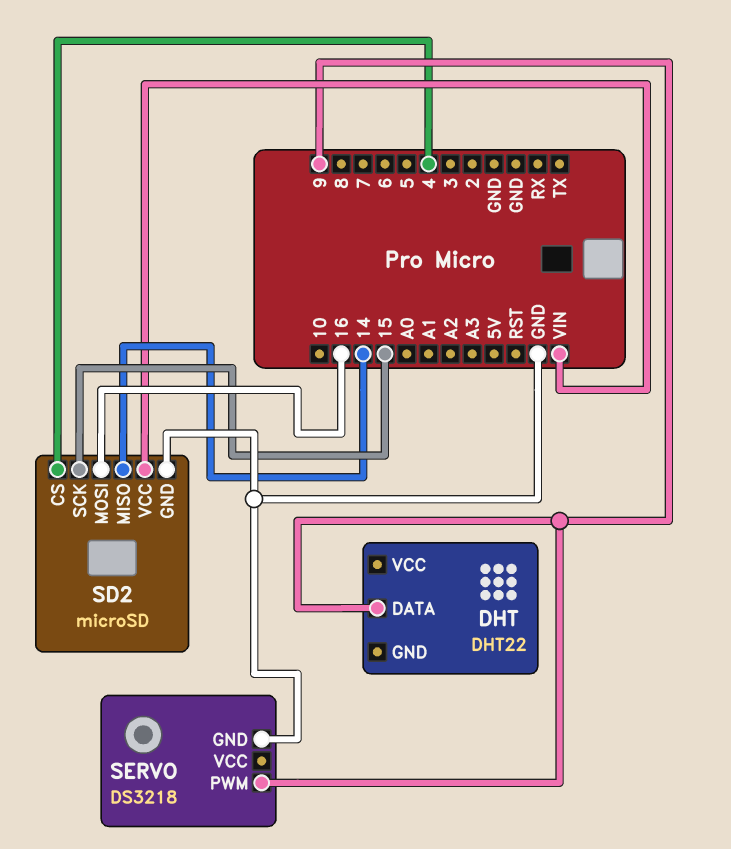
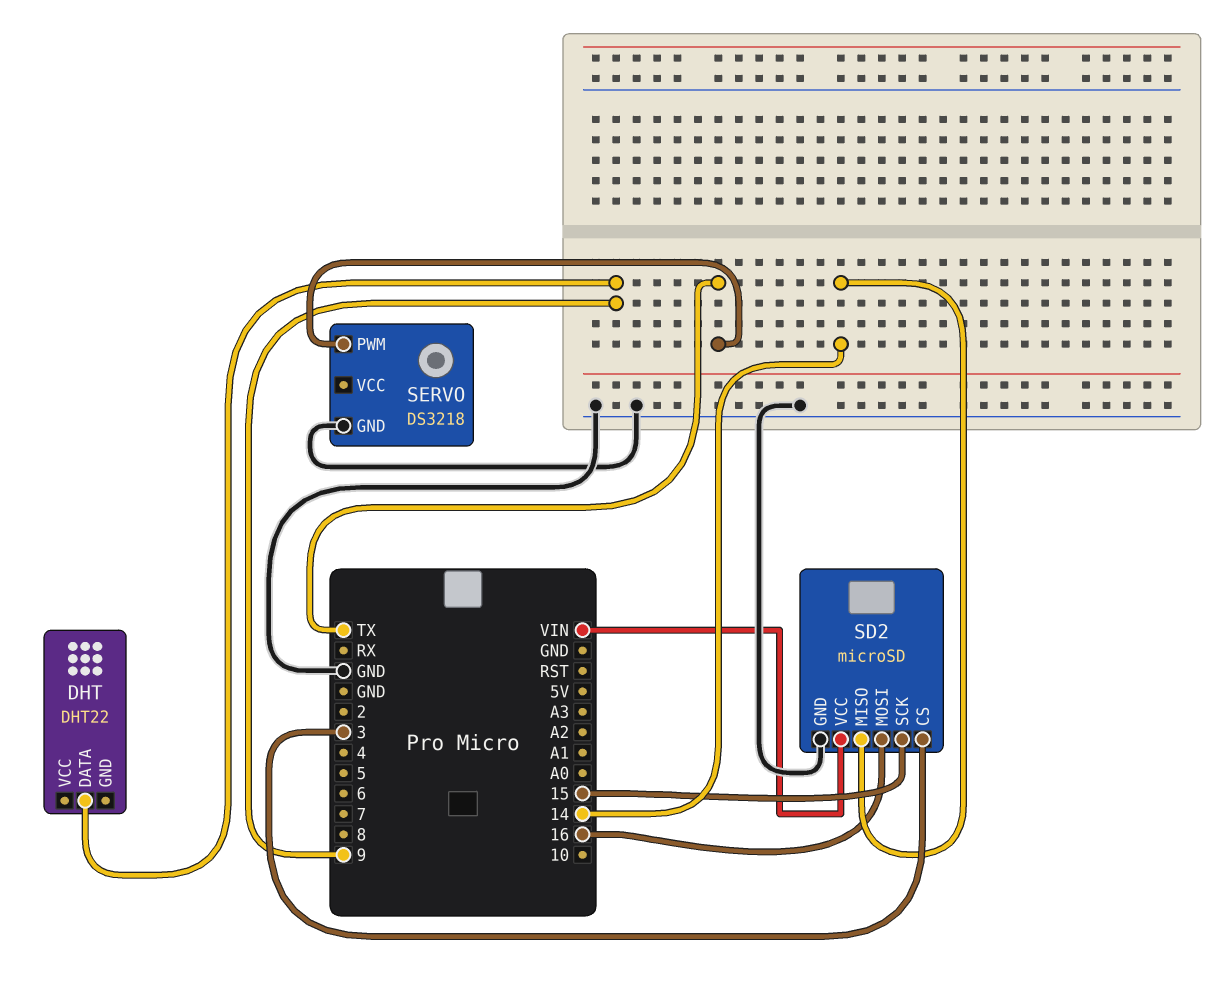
SD2 pin CS: 4 -> 3
SERVO pin PWM: 9 -> TX

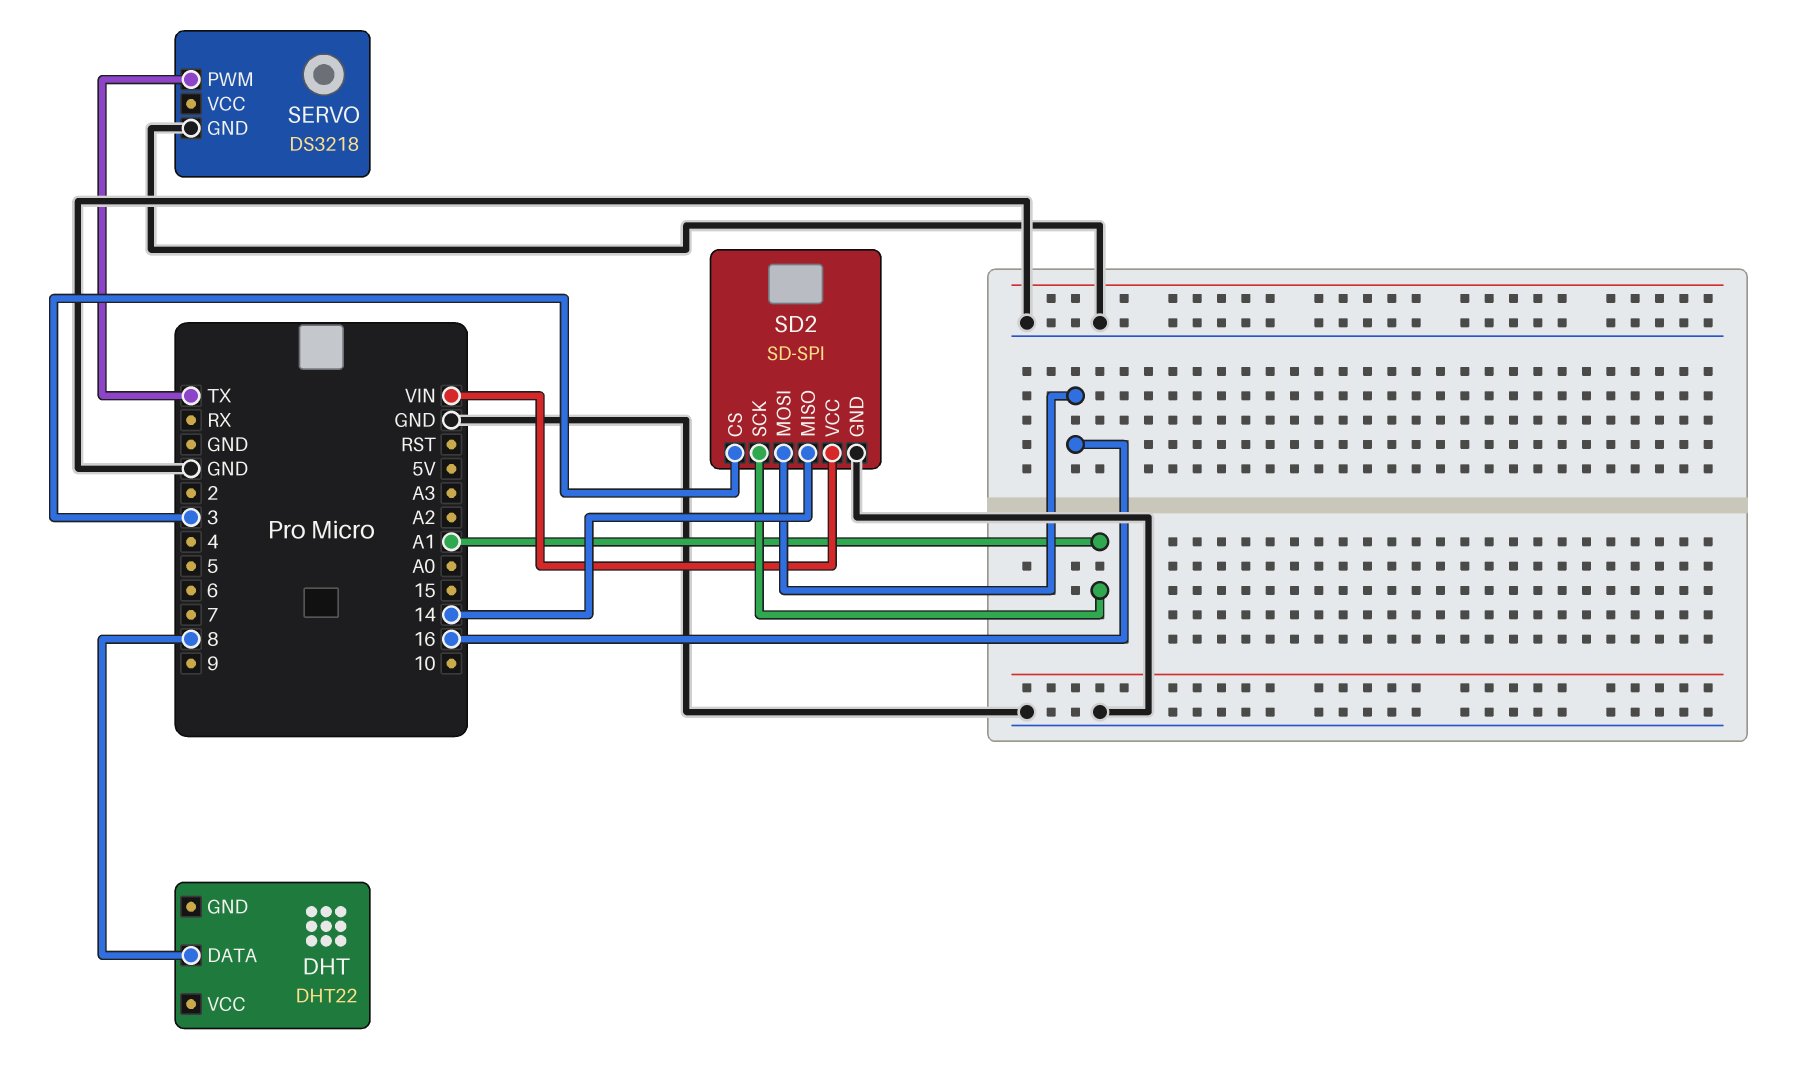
DHT pin DATA: 9 -> 8
SD2: microSD -> SD-SPI
SD2 pin SCK: 15 -> A1

